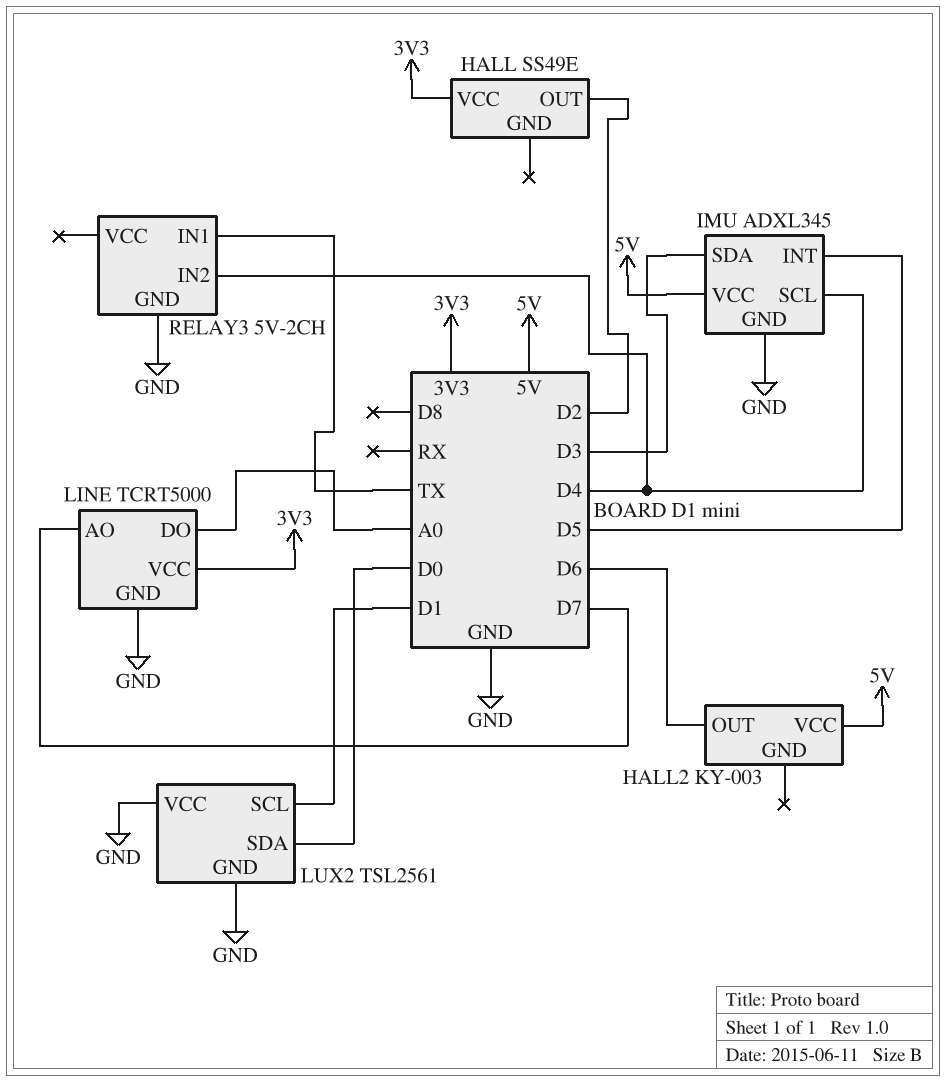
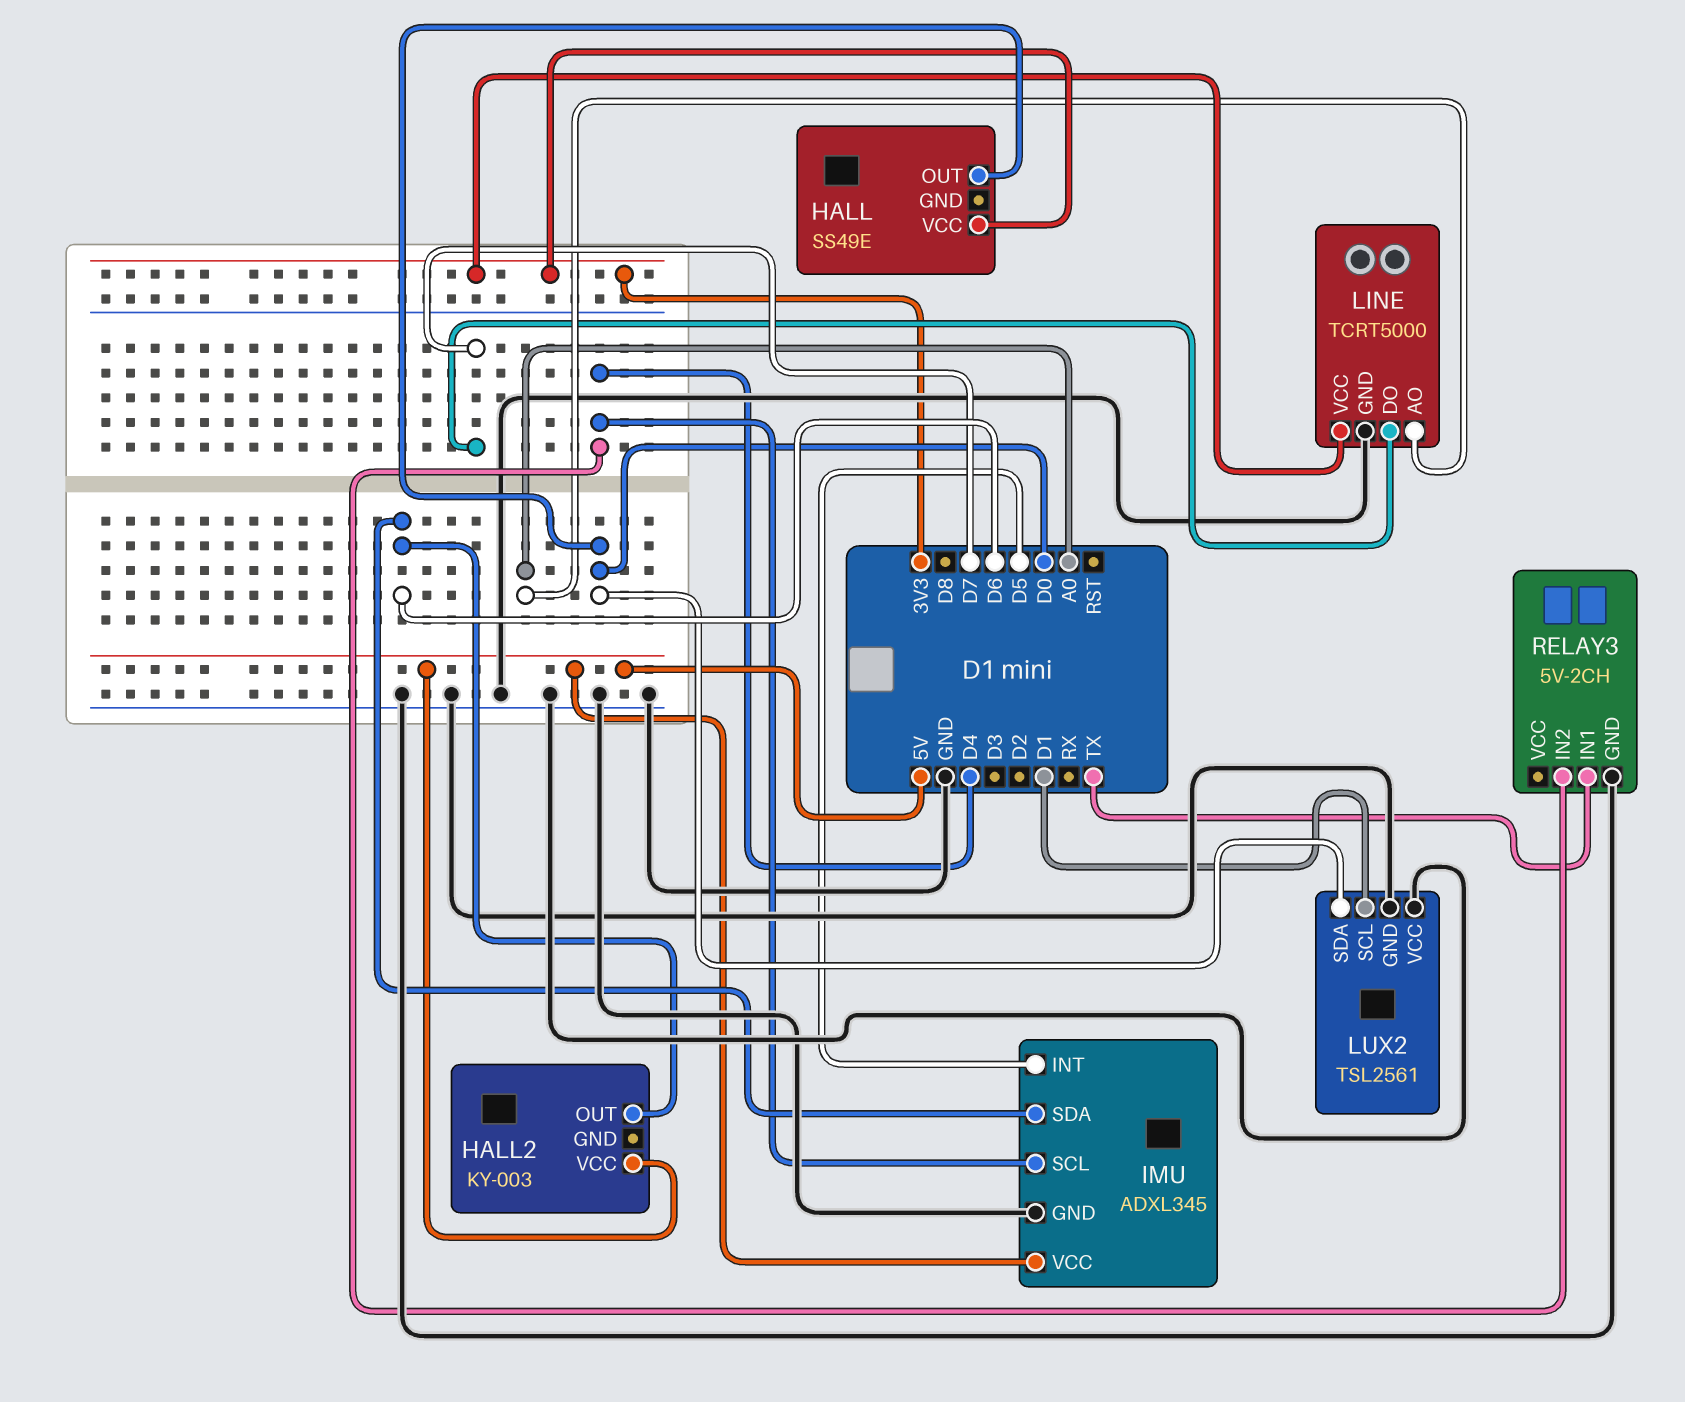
HALL pin OUT: D2 -> D0
IMU pin SDA: D3 -> D6
LINE pin AO: D7 -> A0
LINE pin DO: A0 -> D7

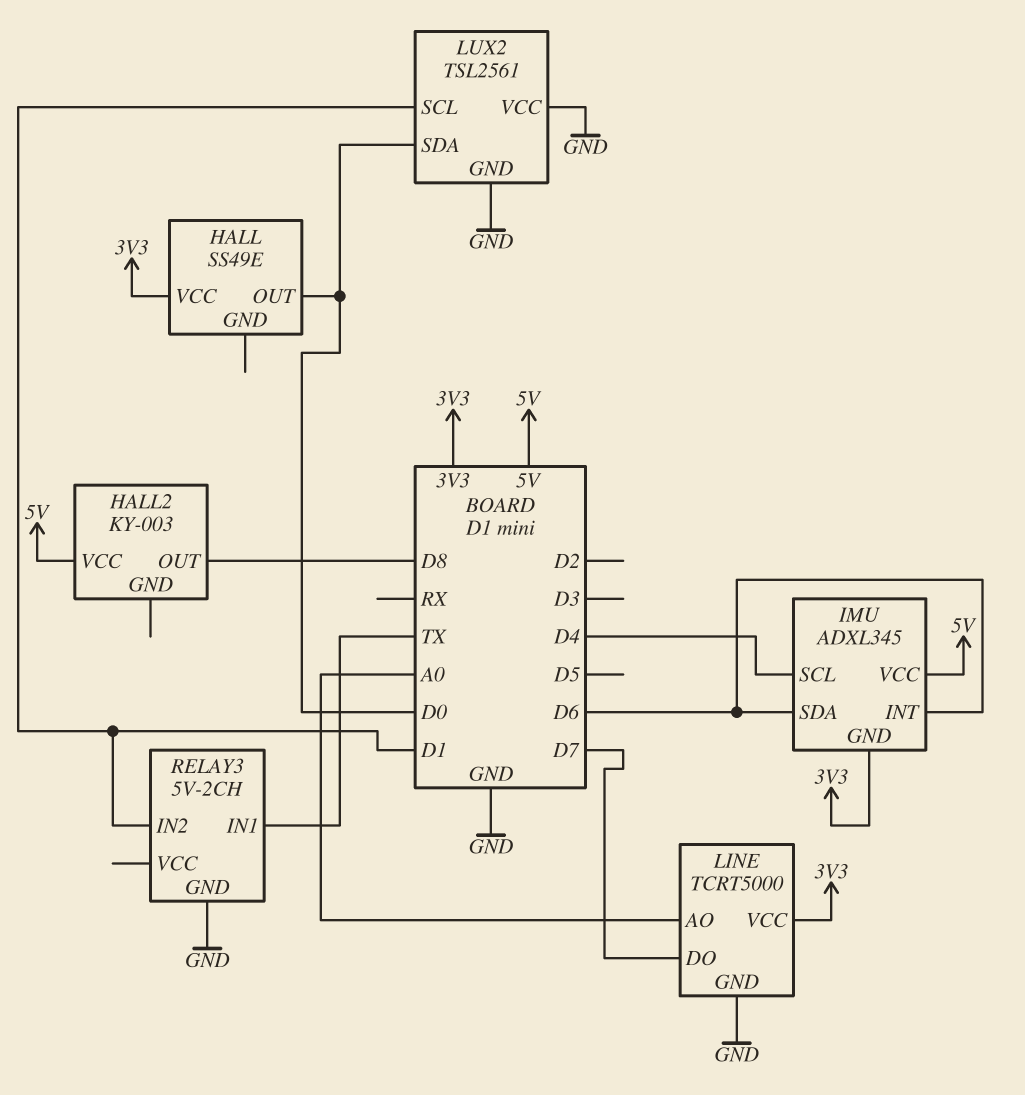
HALL2 pin OUT: D6 -> D8
IMU pin GND: GND -> 3V3
IMU pin INT: D5 -> D6
RELAY3 pin IN2: D4 -> D1

